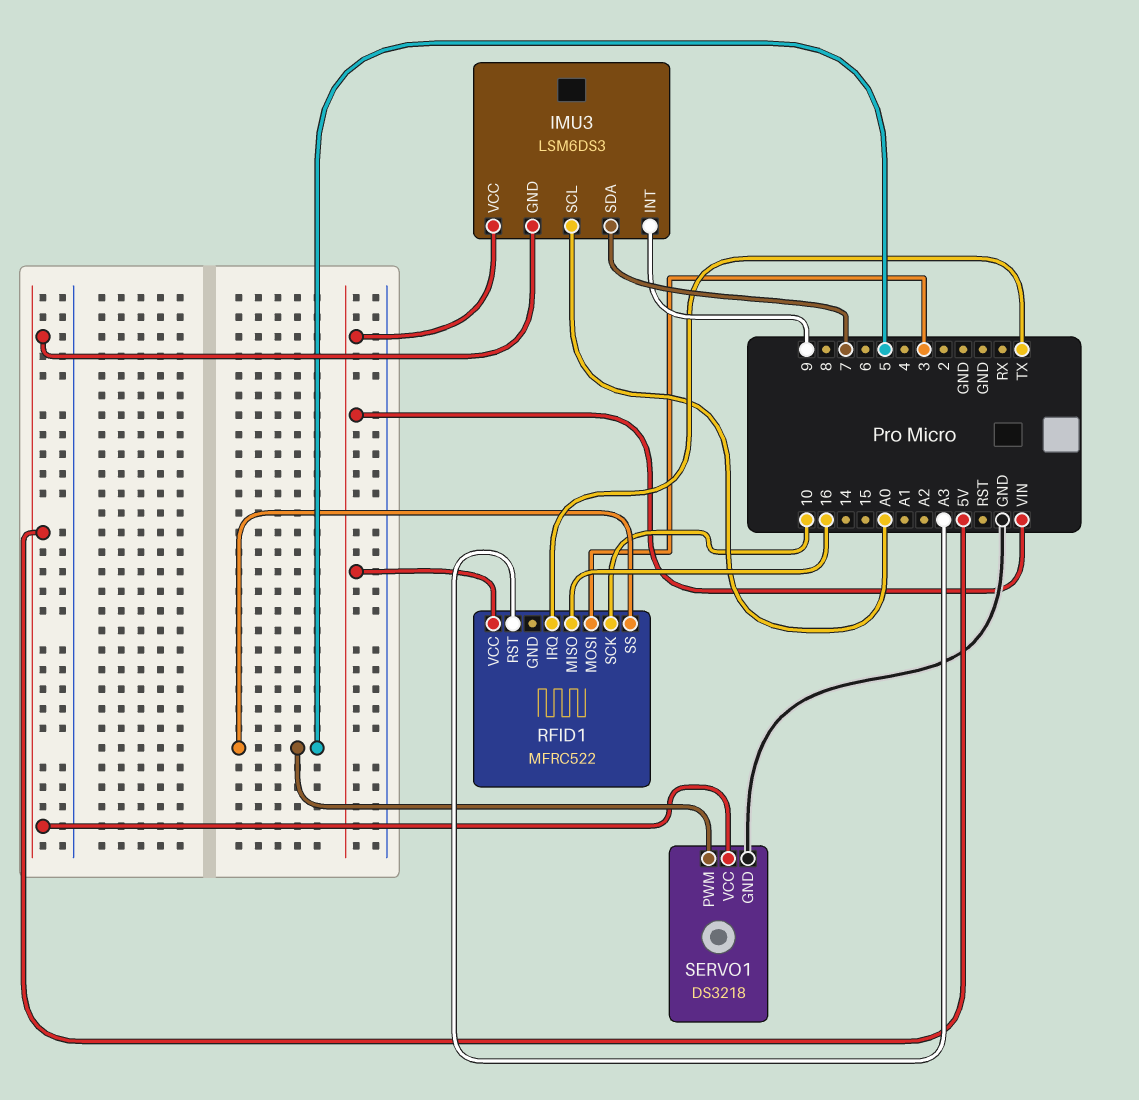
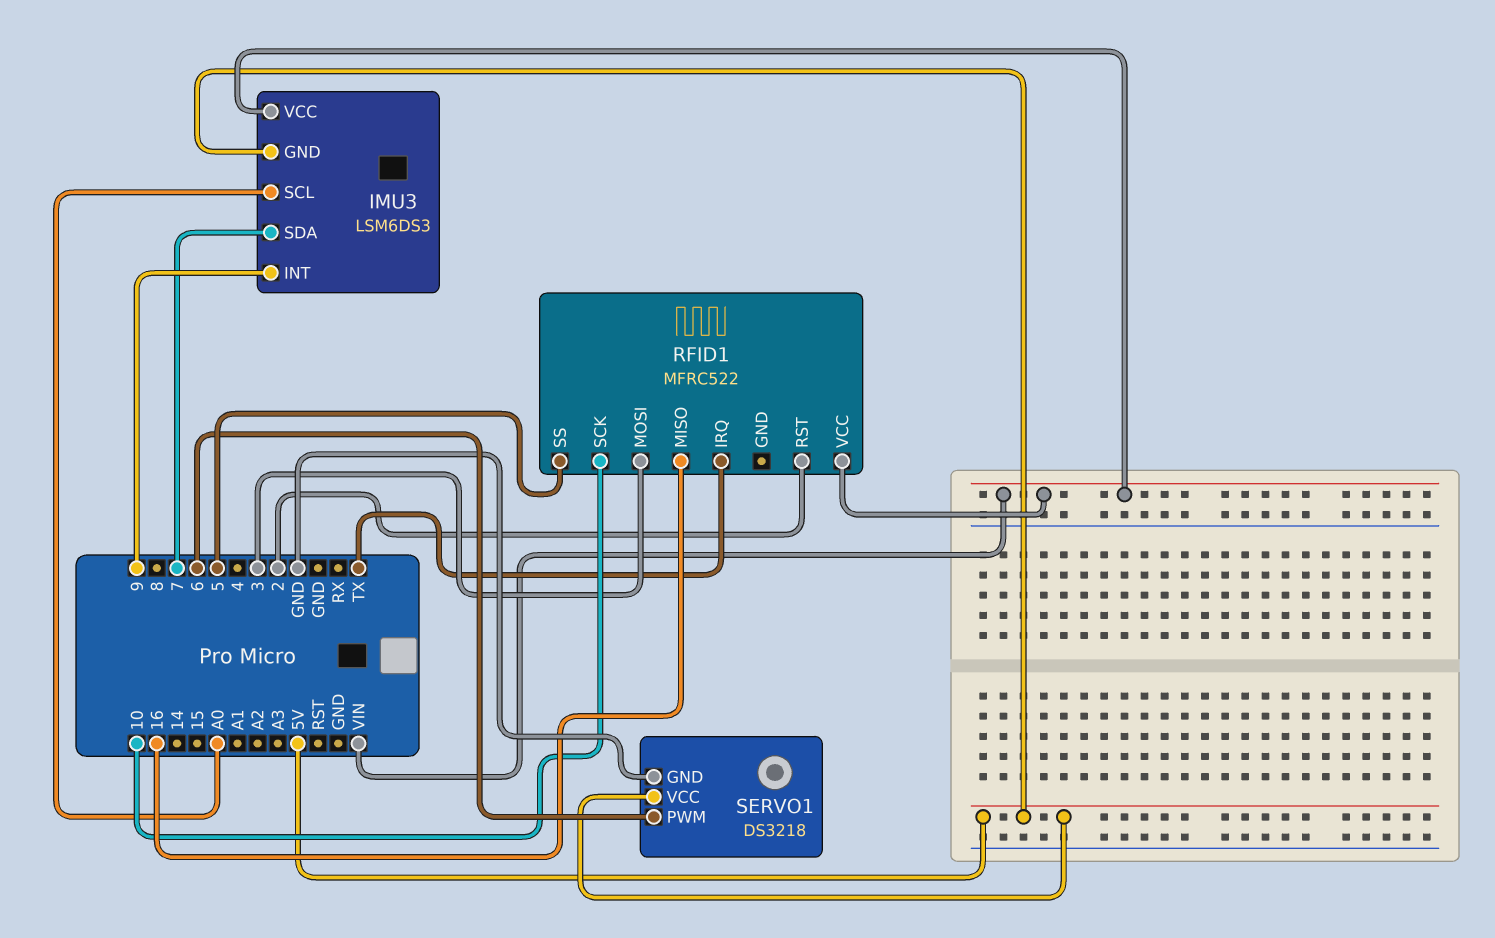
RFID1 pin RST: A3 -> 2
SERVO1 pin PWM: 5 -> 6

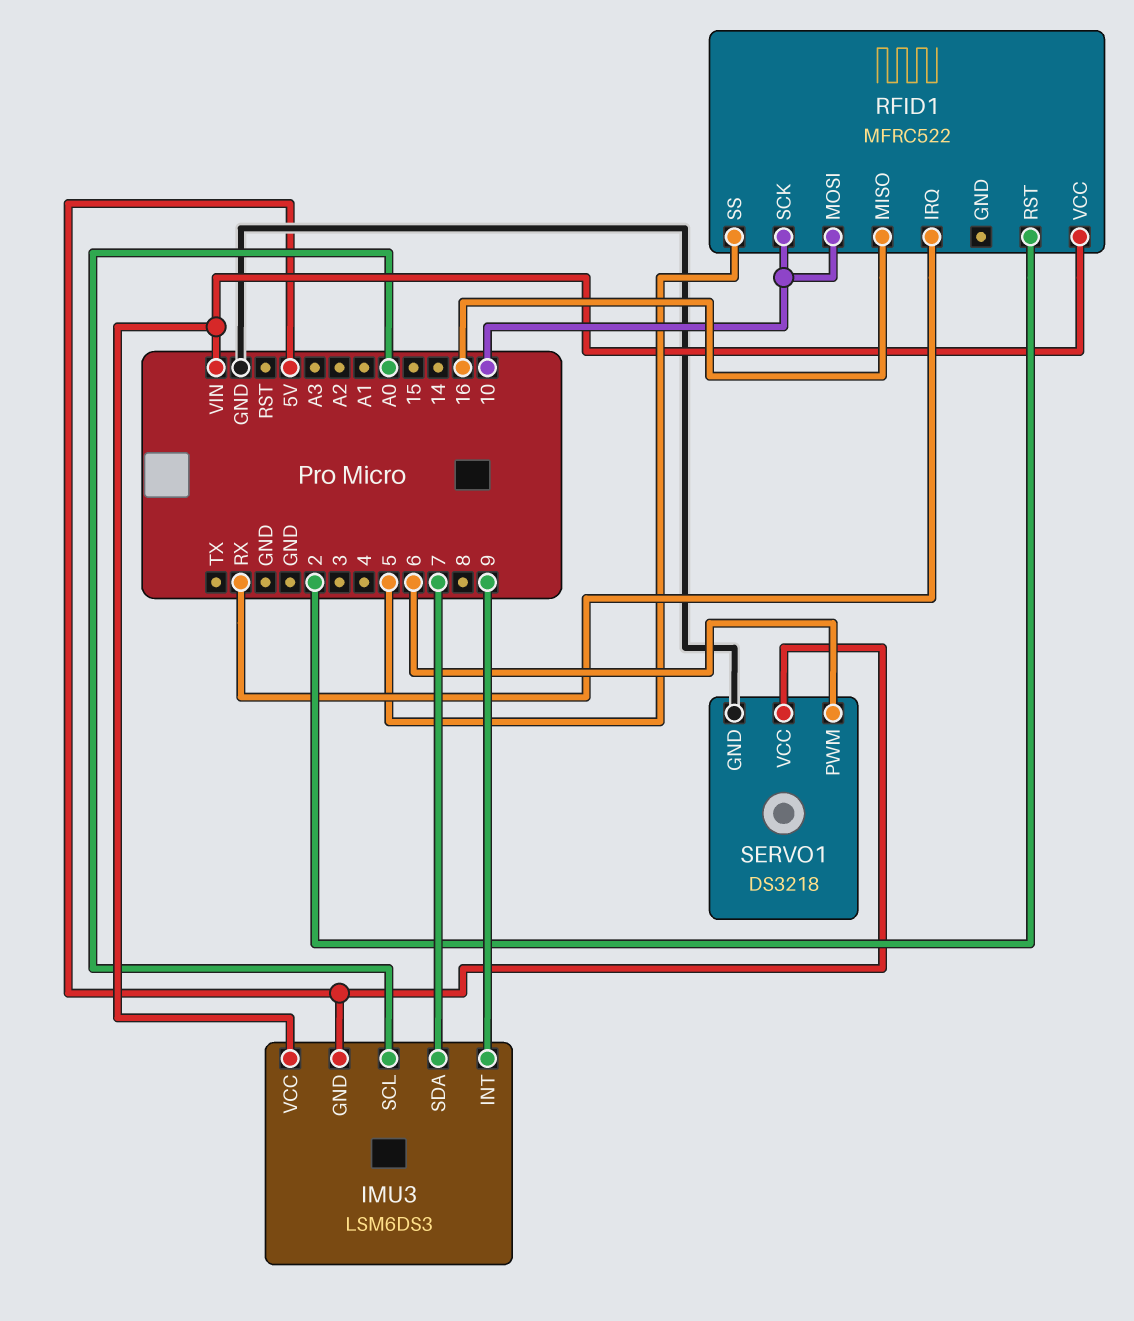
RFID1 pin IRQ: TX -> RX
RFID1 pin MOSI: 3 -> 10

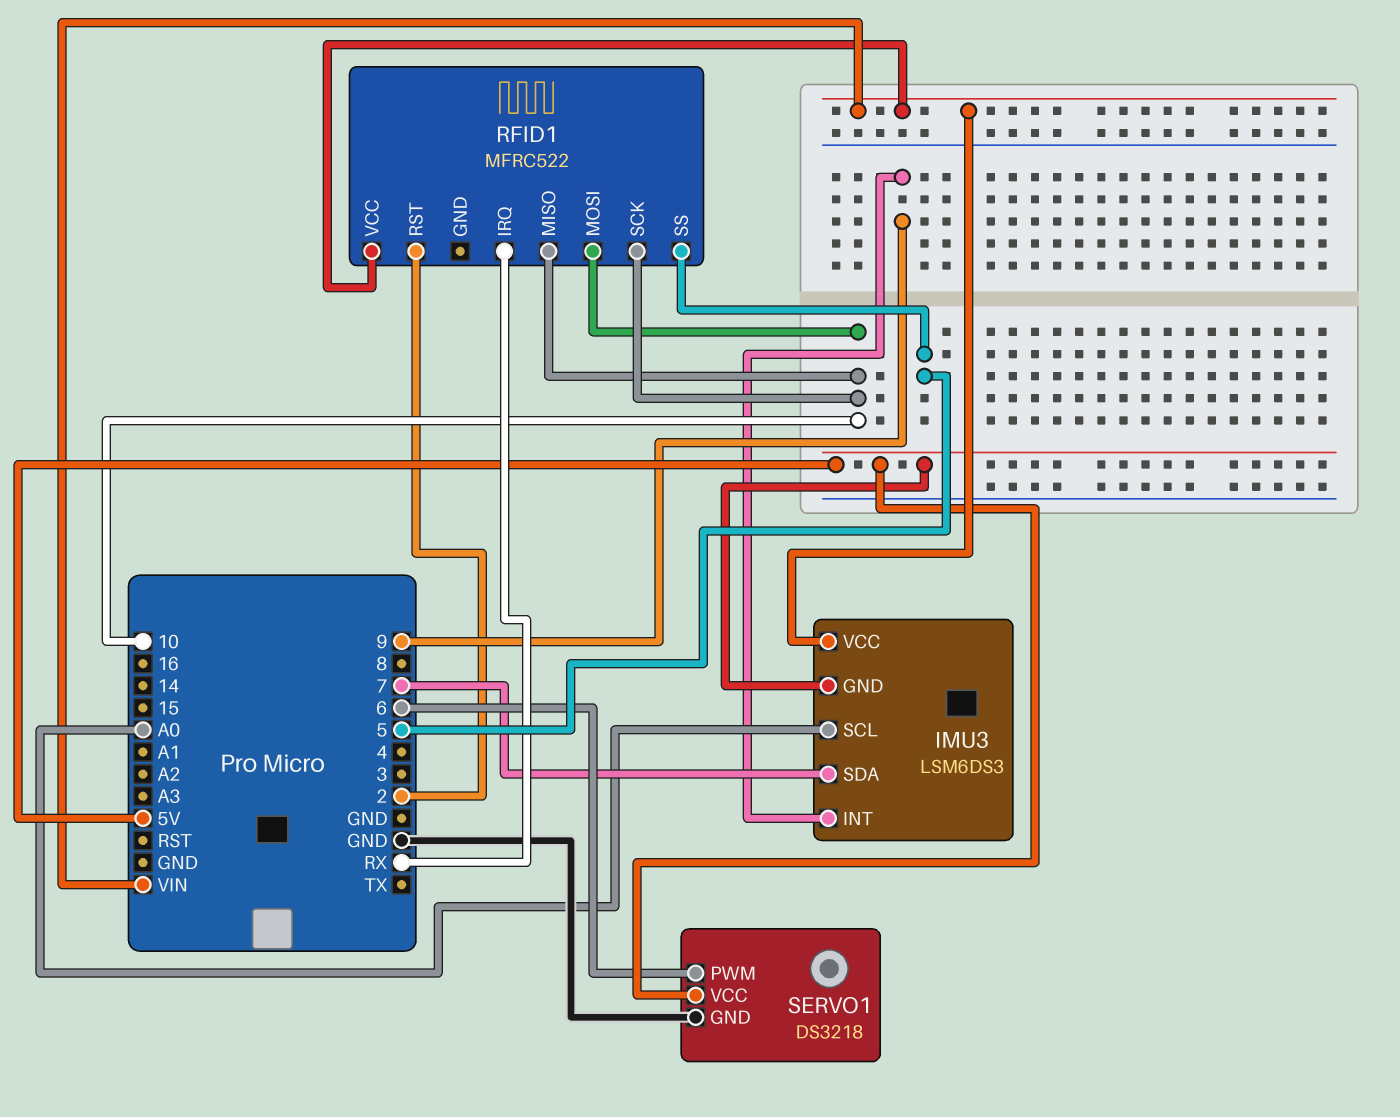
RFID1 pin MISO: 16 -> 10

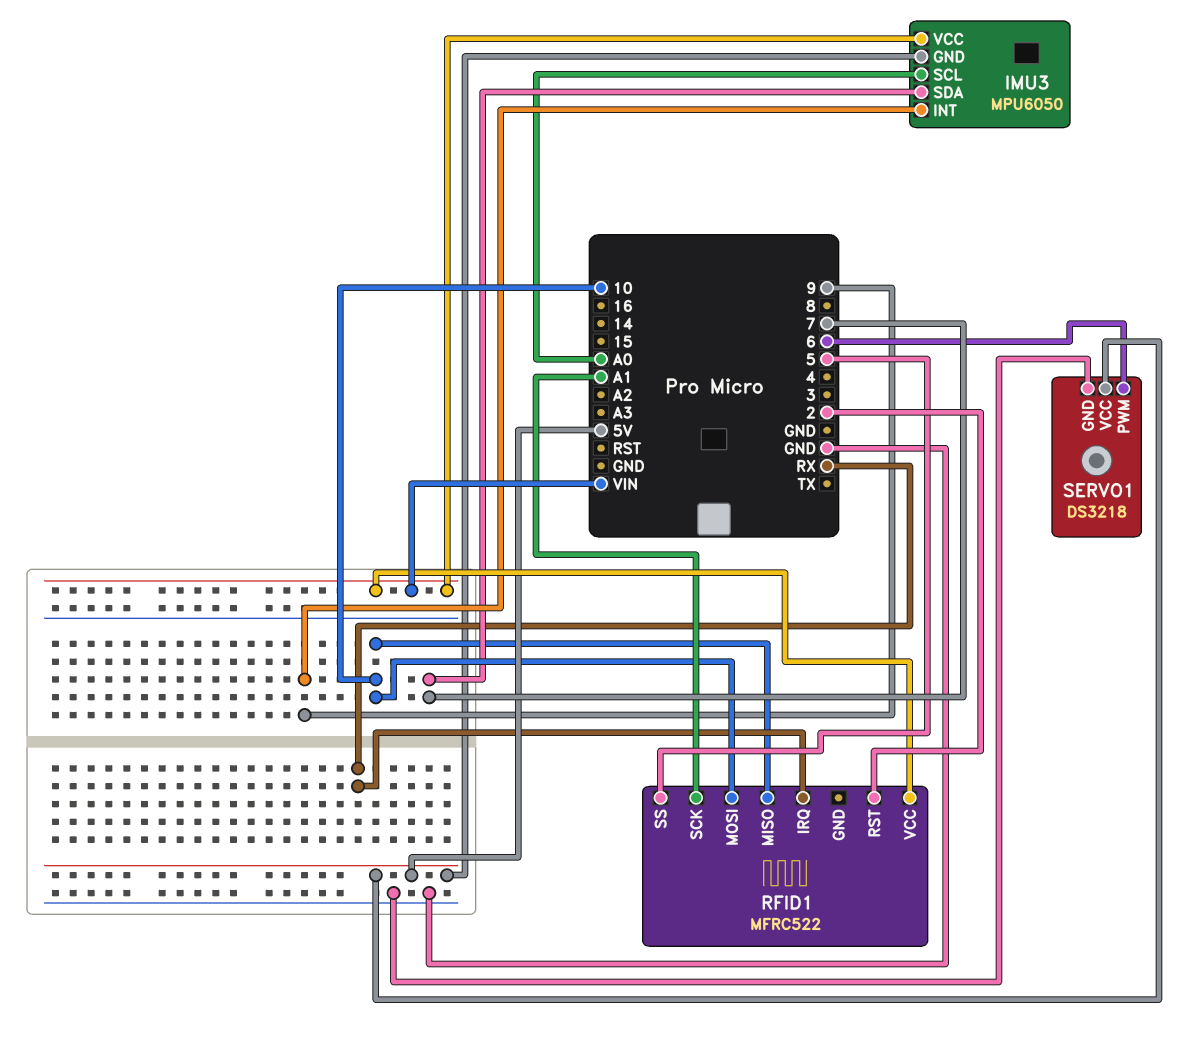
IMU3: LSM6DS3 -> MPU6050
RFID1 pin SCK: 10 -> A1

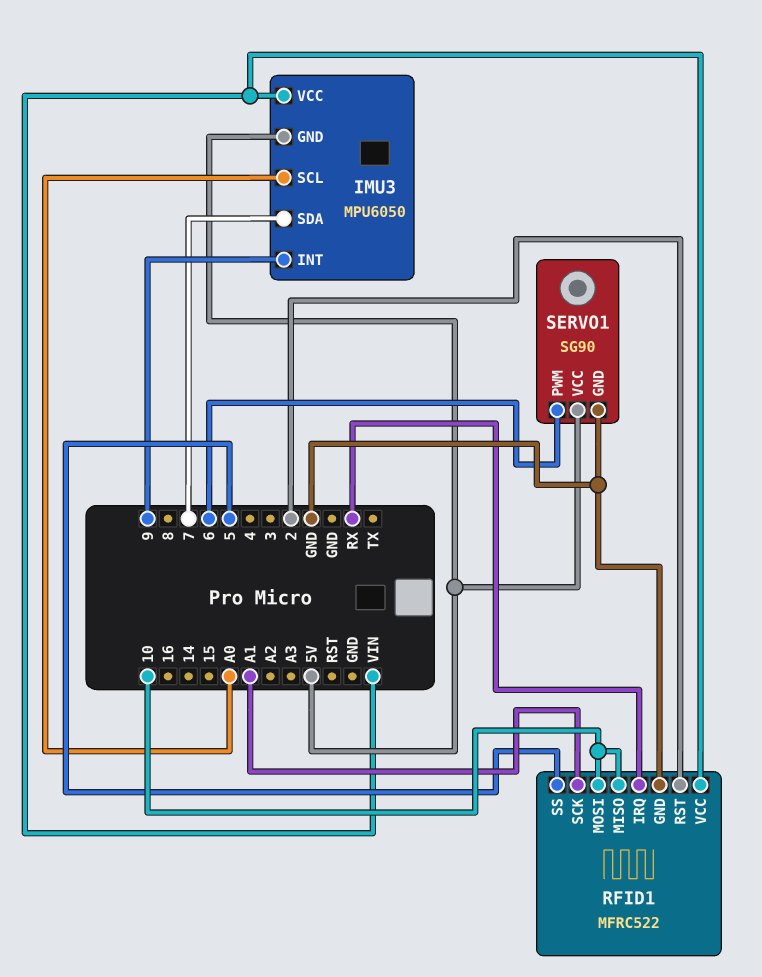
RFID1 pin GND: none -> GND
SERVO1: DS3218 -> SG90

